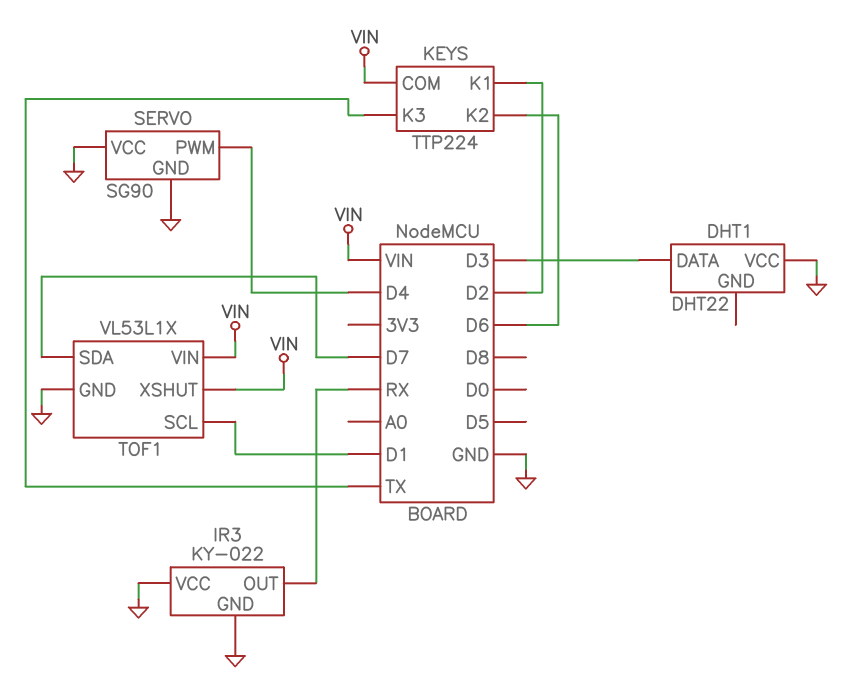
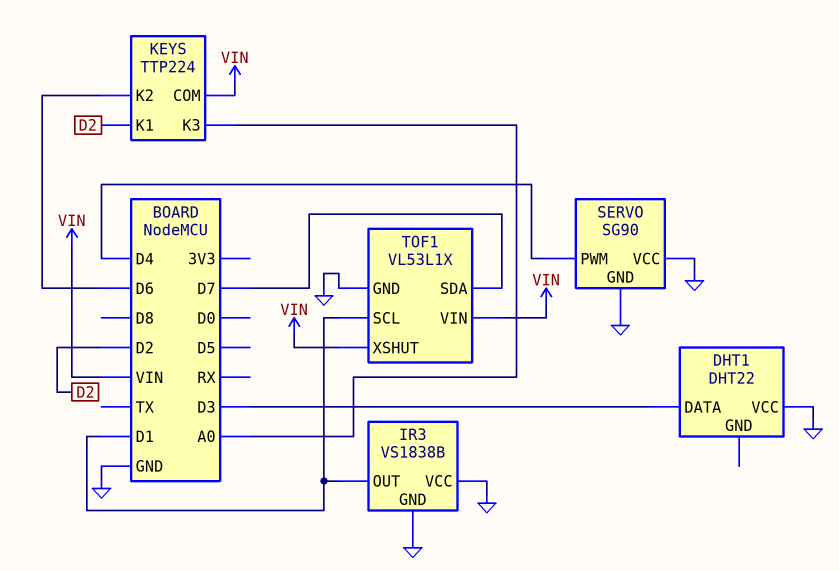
IR3: KY-022 -> VS1838B
IR3 pin OUT: RX -> D1
KEYS pin K3: TX -> A0

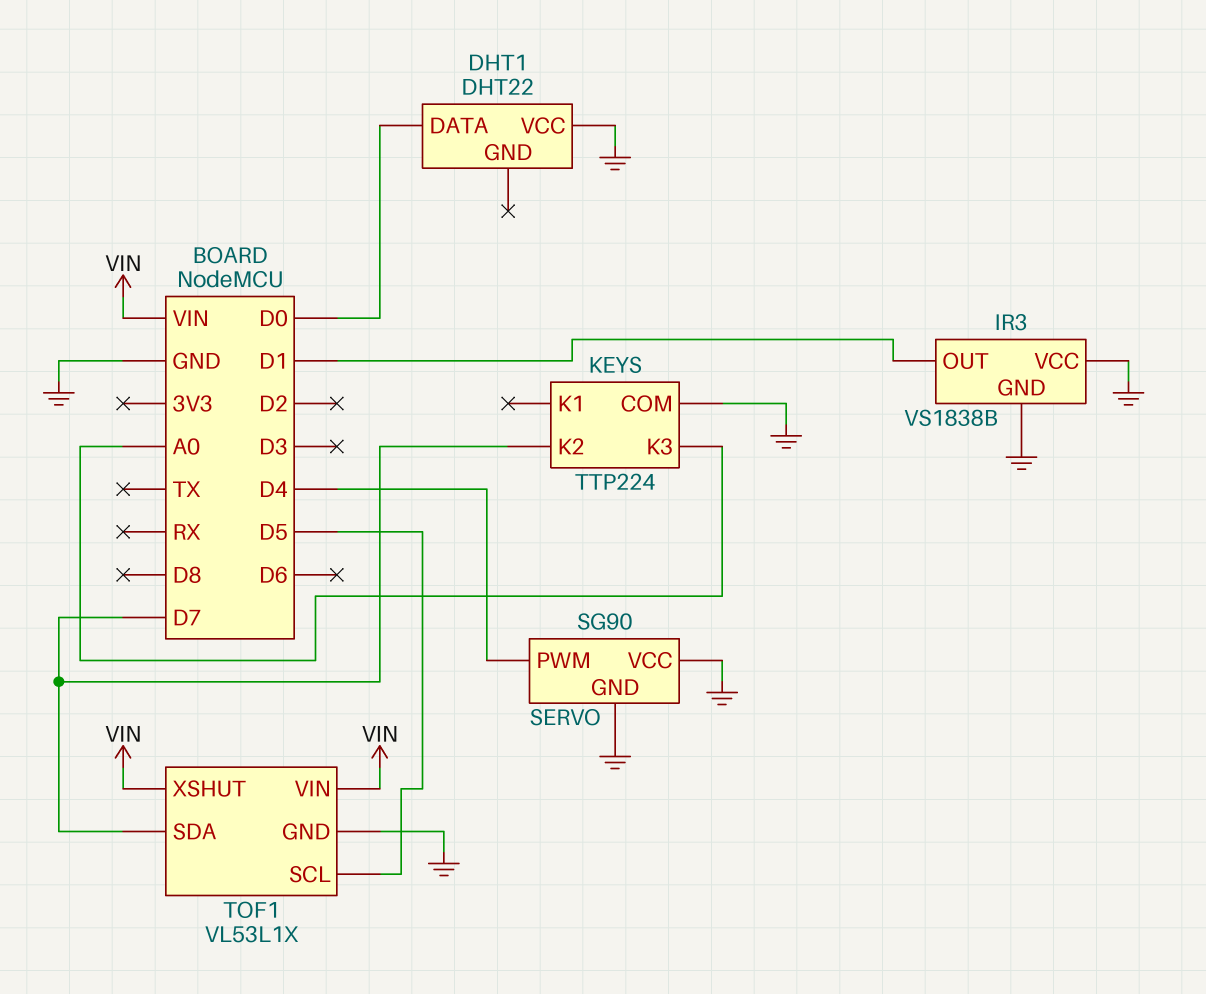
DHT1 pin DATA: D3 -> D0
KEYS pin COM: VIN -> GND
KEYS pin K1: D2 -> none
KEYS pin K2: D6 -> D7
TOF1 pin SCL: D1 -> D5

